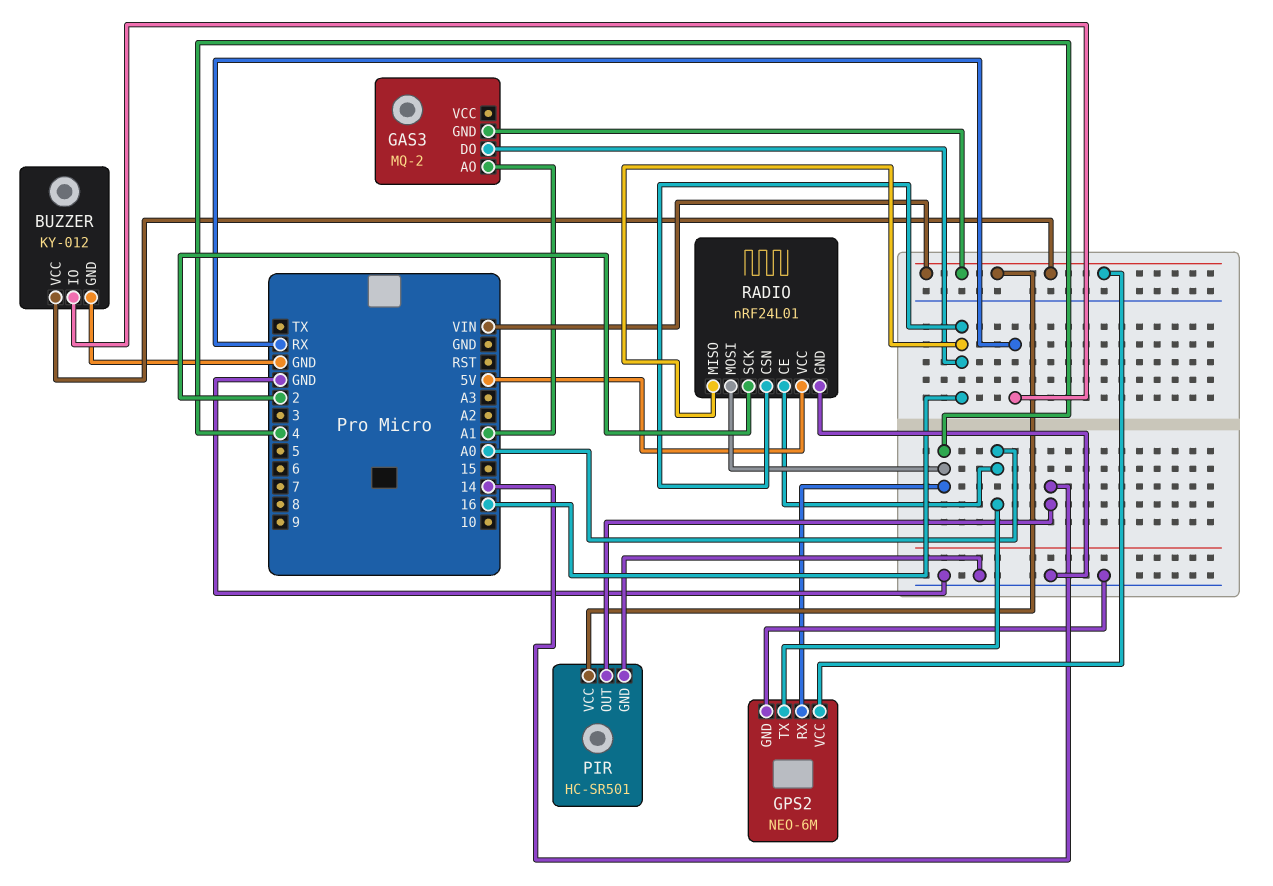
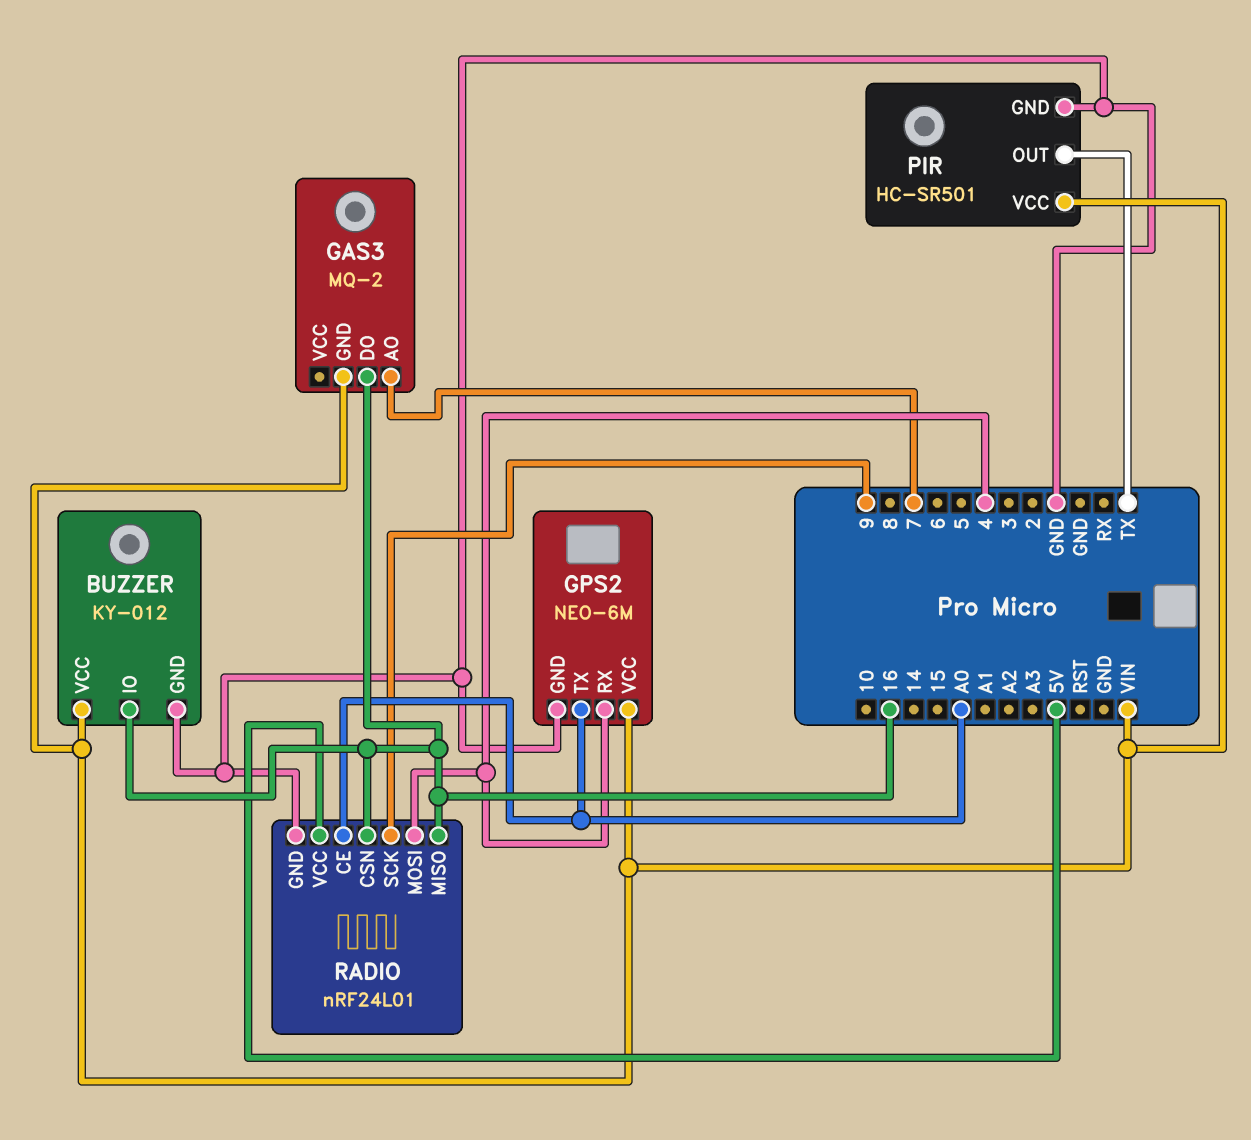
BUZZER pin IO: RX -> 16
GAS3 pin AO: A1 -> 7
PIR pin OUT: 14 -> TX
RADIO pin SCK: 2 -> 9

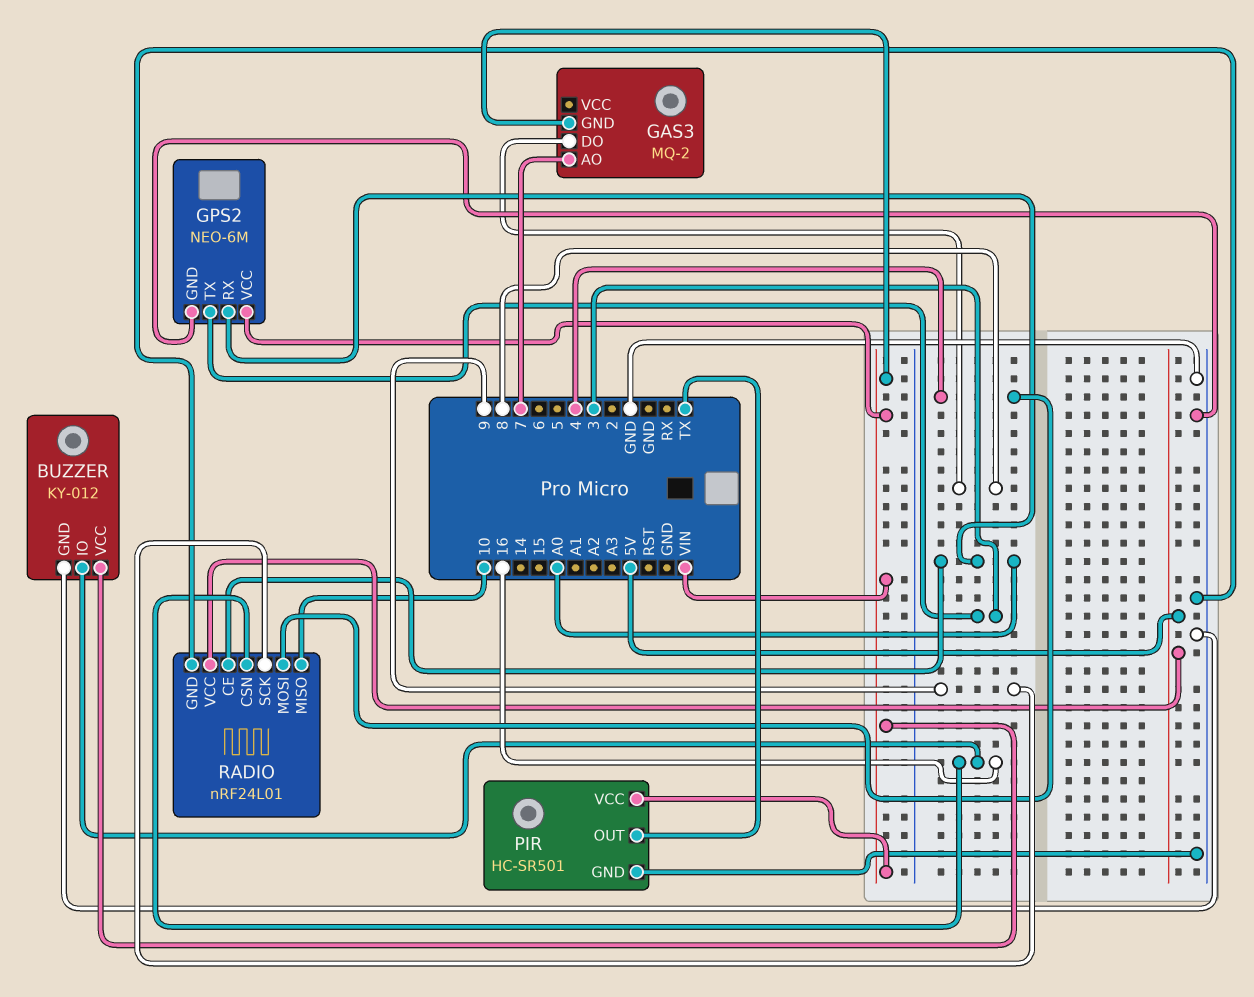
GAS3 pin DO: 16 -> 8
GPS2 pin RX: 4 -> A0
GPS2 pin TX: A0 -> 3
RADIO pin MISO: 16 -> 10

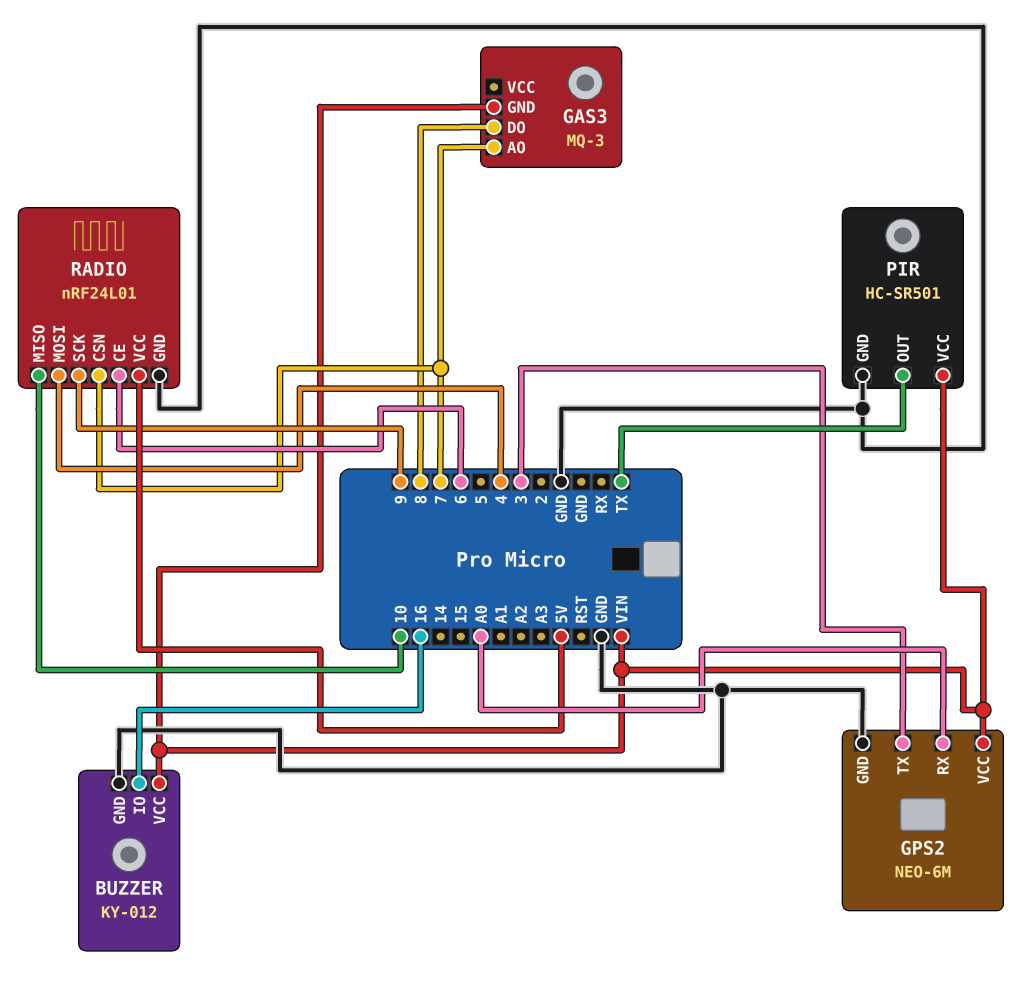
GAS3: MQ-2 -> MQ-3
RADIO pin CE: A0 -> 6
RADIO pin CSN: 16 -> 7

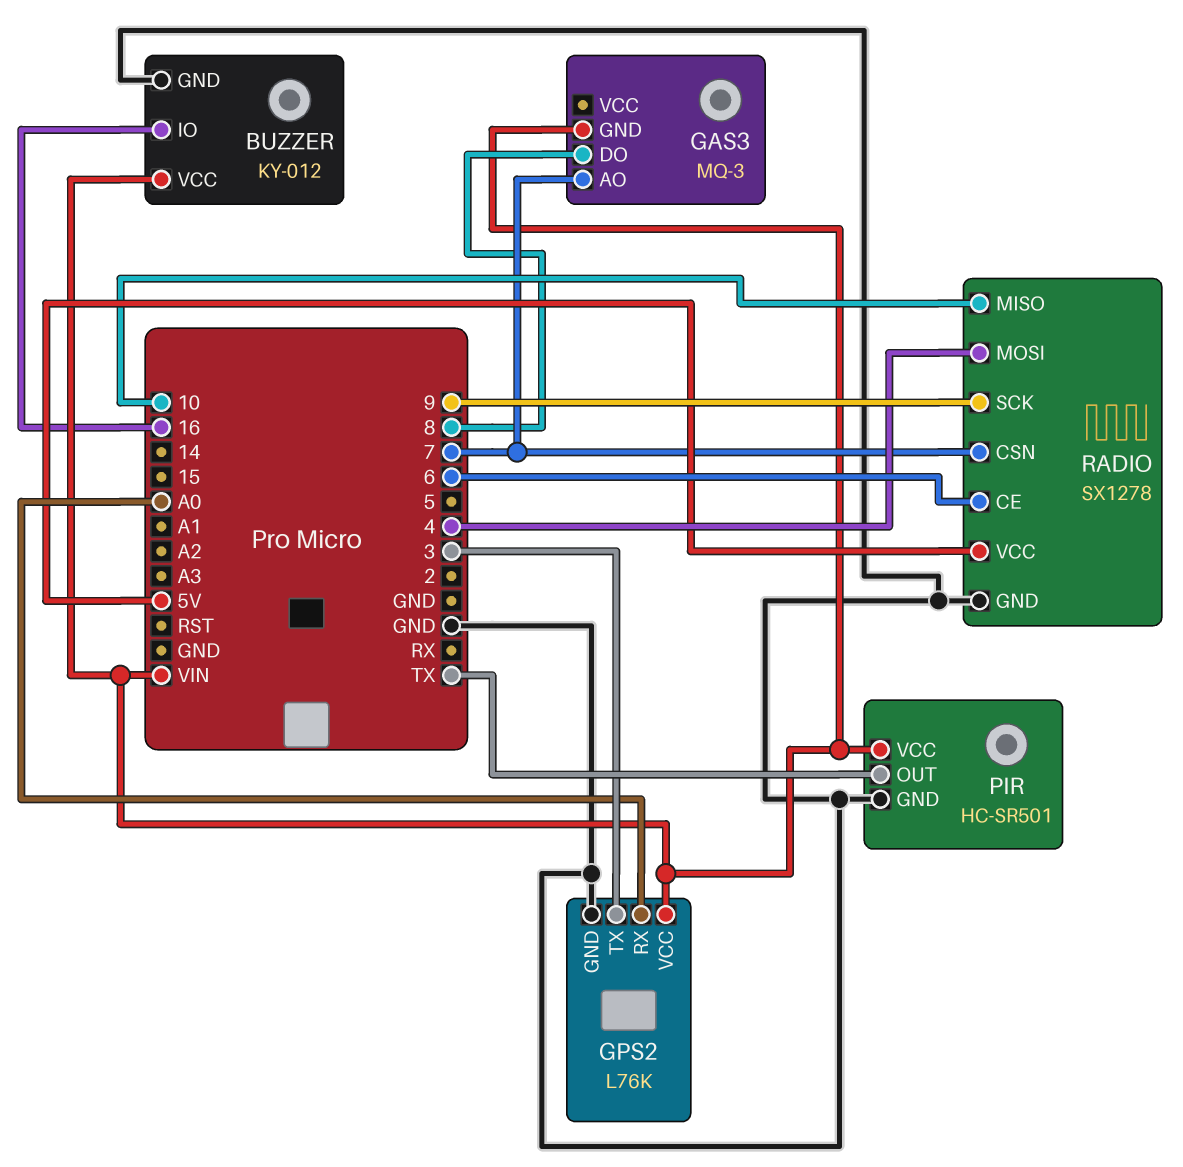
GPS2: NEO-6M -> L76K
RADIO: nRF24L01 -> SX1278

